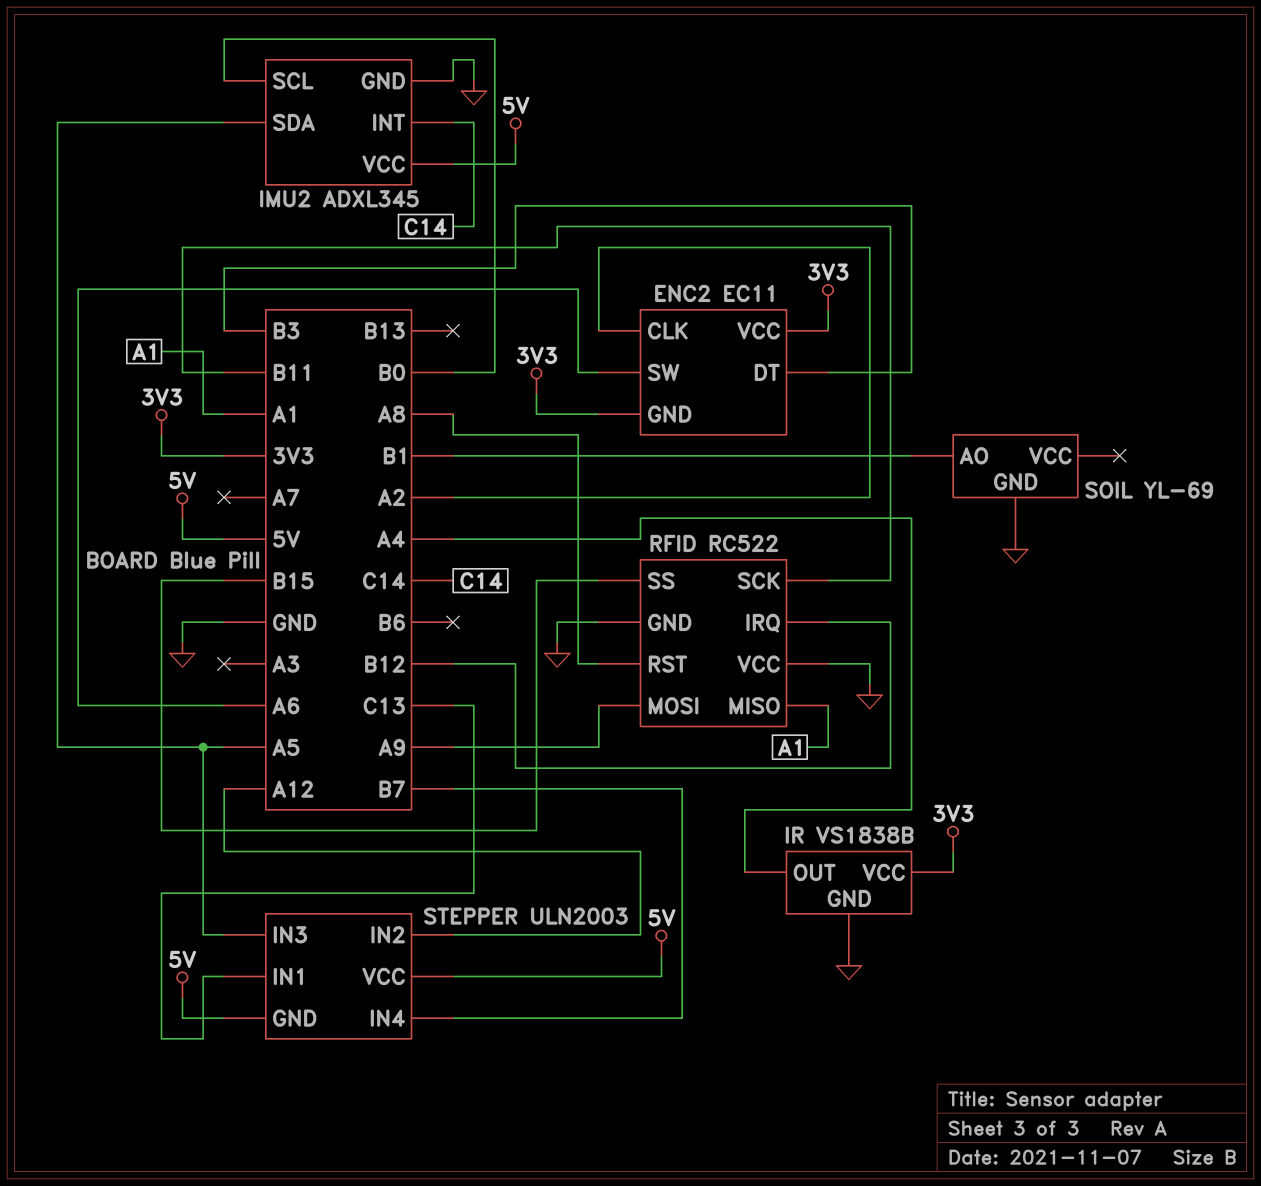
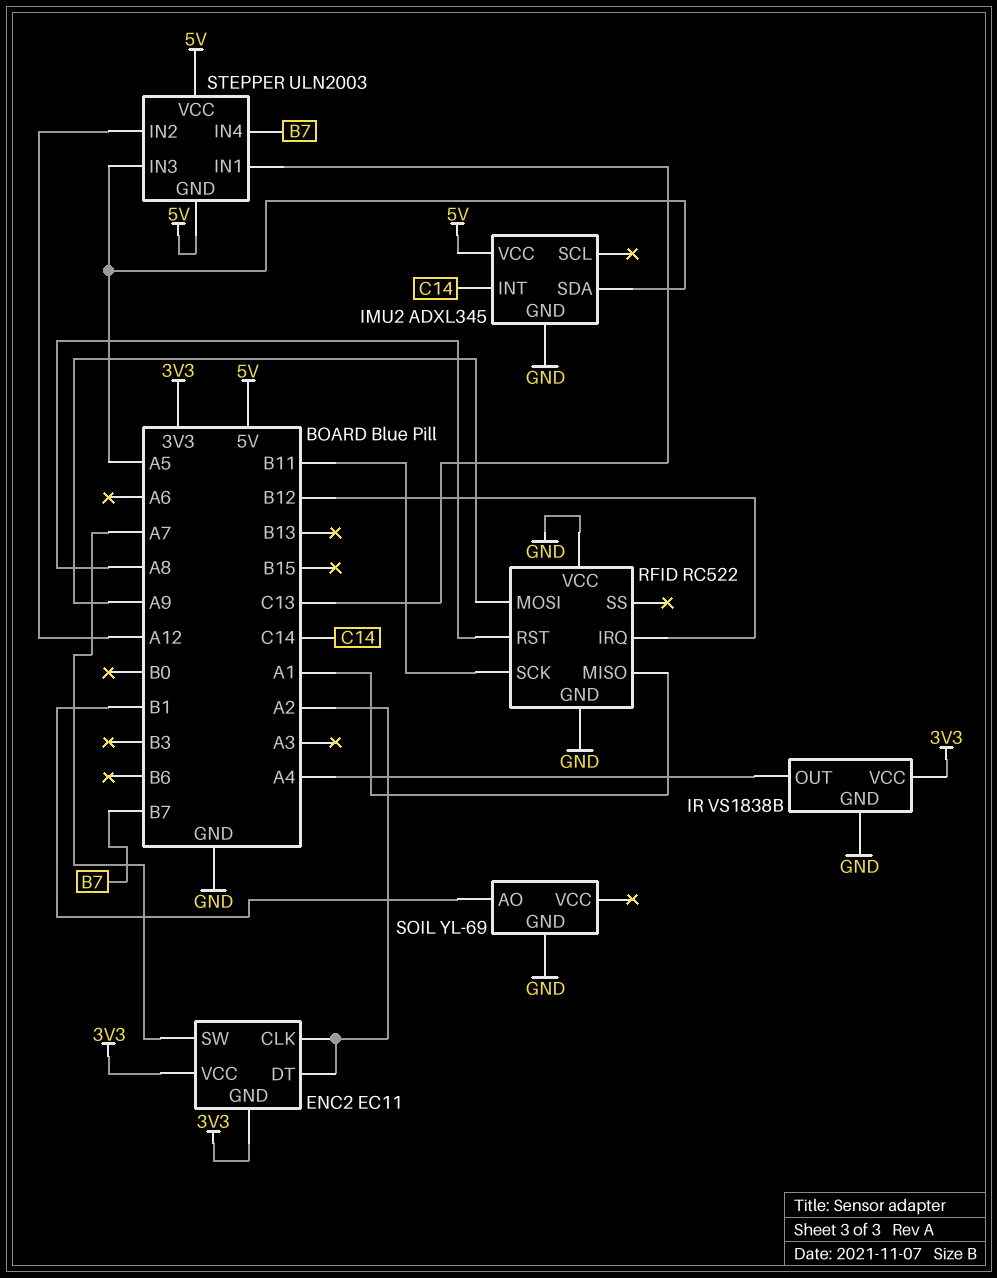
ENC2 pin DT: B3 -> A2
ENC2 pin SW: A6 -> A7
IMU2 pin SCL: B0 -> none
RFID pin SS: B15 -> none

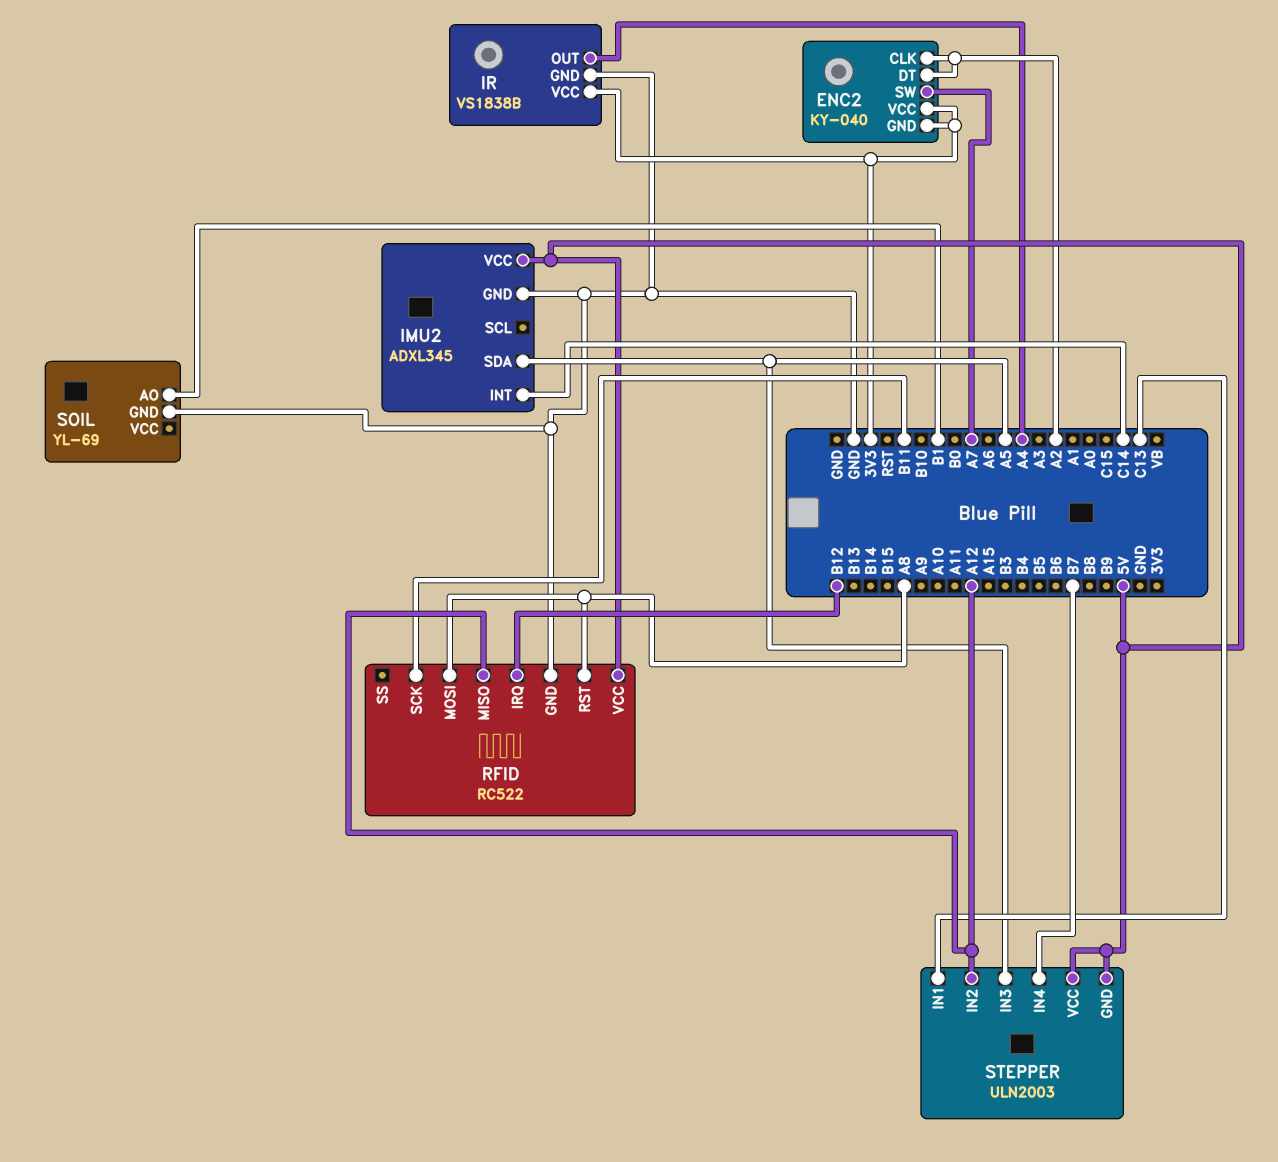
ENC2: EC11 -> KY-040
RFID pin MISO: A1 -> A12
RFID pin MOSI: A9 -> A8
RFID pin VCC: GND -> 5V

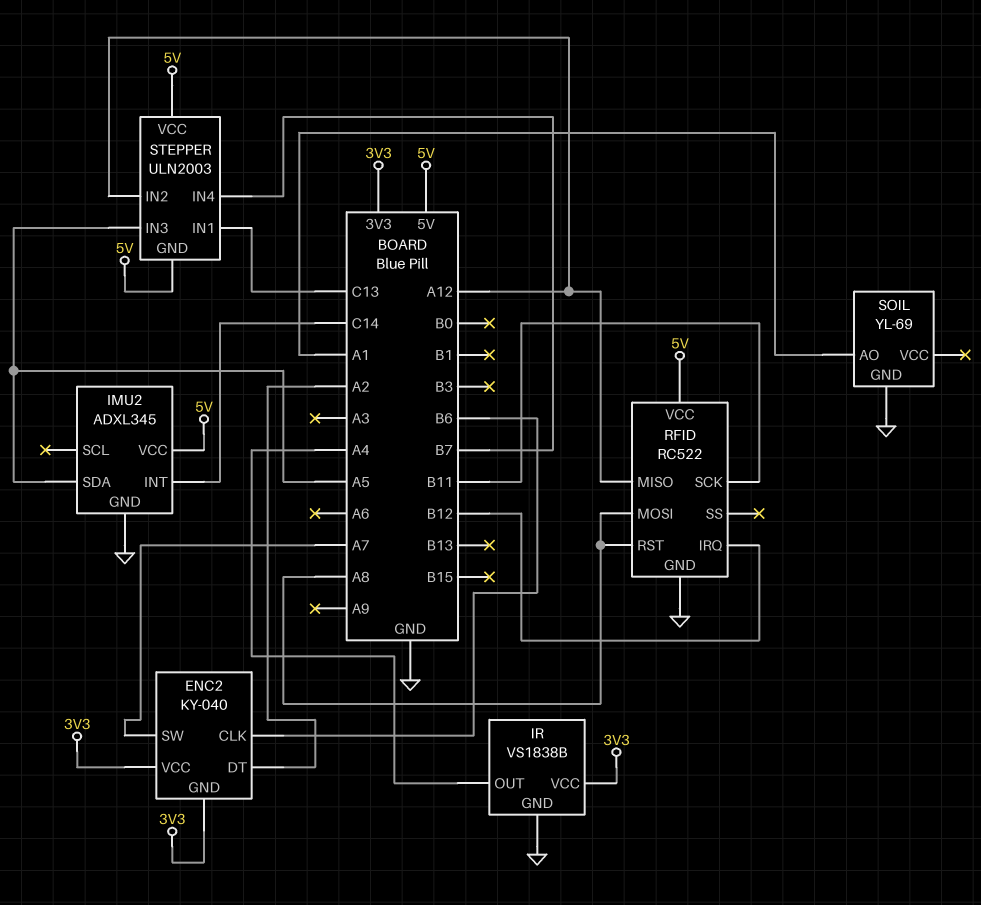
ENC2 pin CLK: A2 -> B6
SOIL pin AO: B1 -> A1

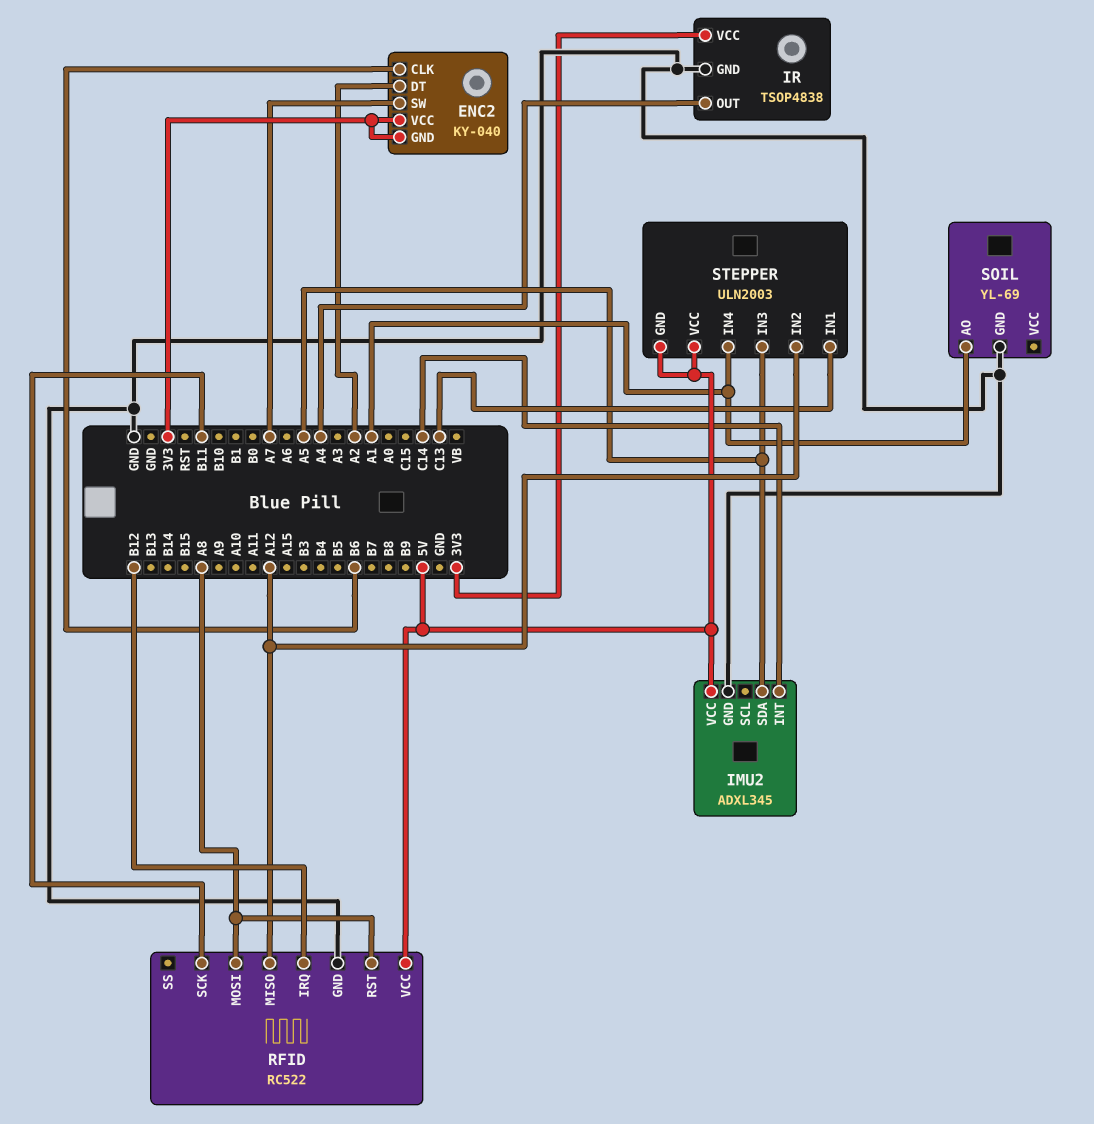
IR: VS1838B -> TSOP4838
STEPPER pin IN4: B7 -> A1

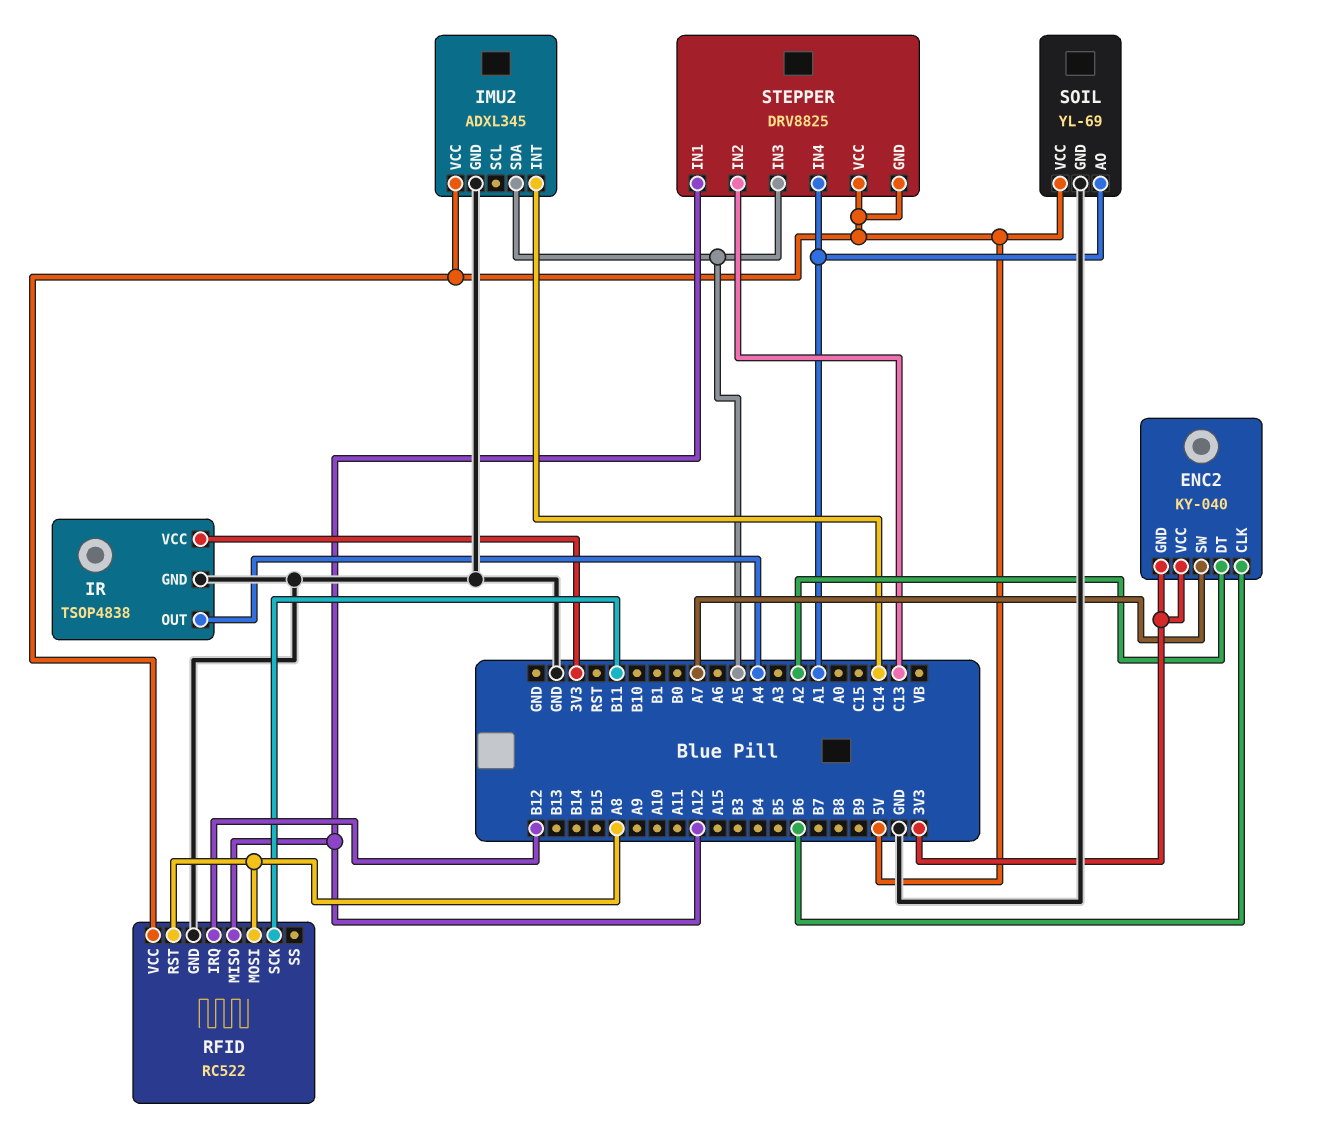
SOIL pin VCC: none -> 5V
STEPPER: ULN2003 -> DRV8825
STEPPER pin IN1: C13 -> A12
STEPPER pin IN2: A12 -> C13

